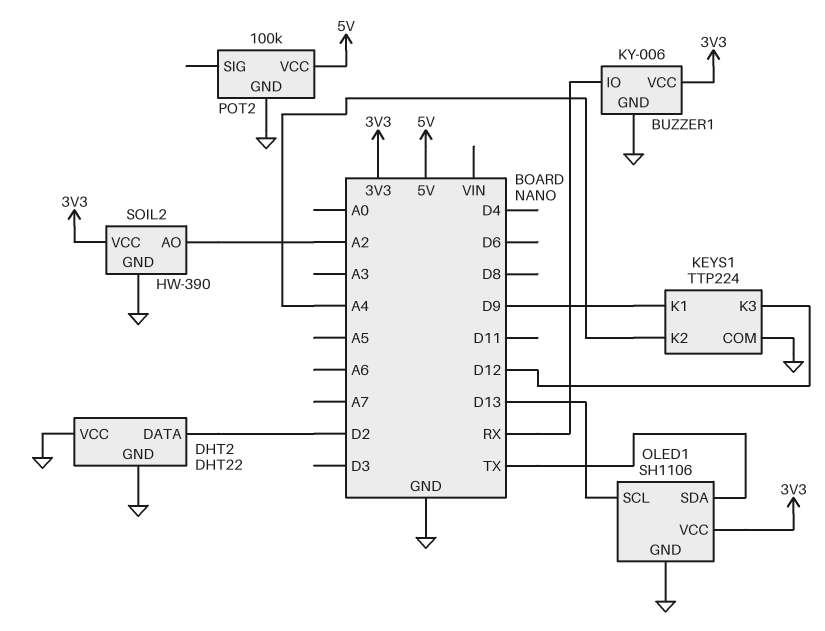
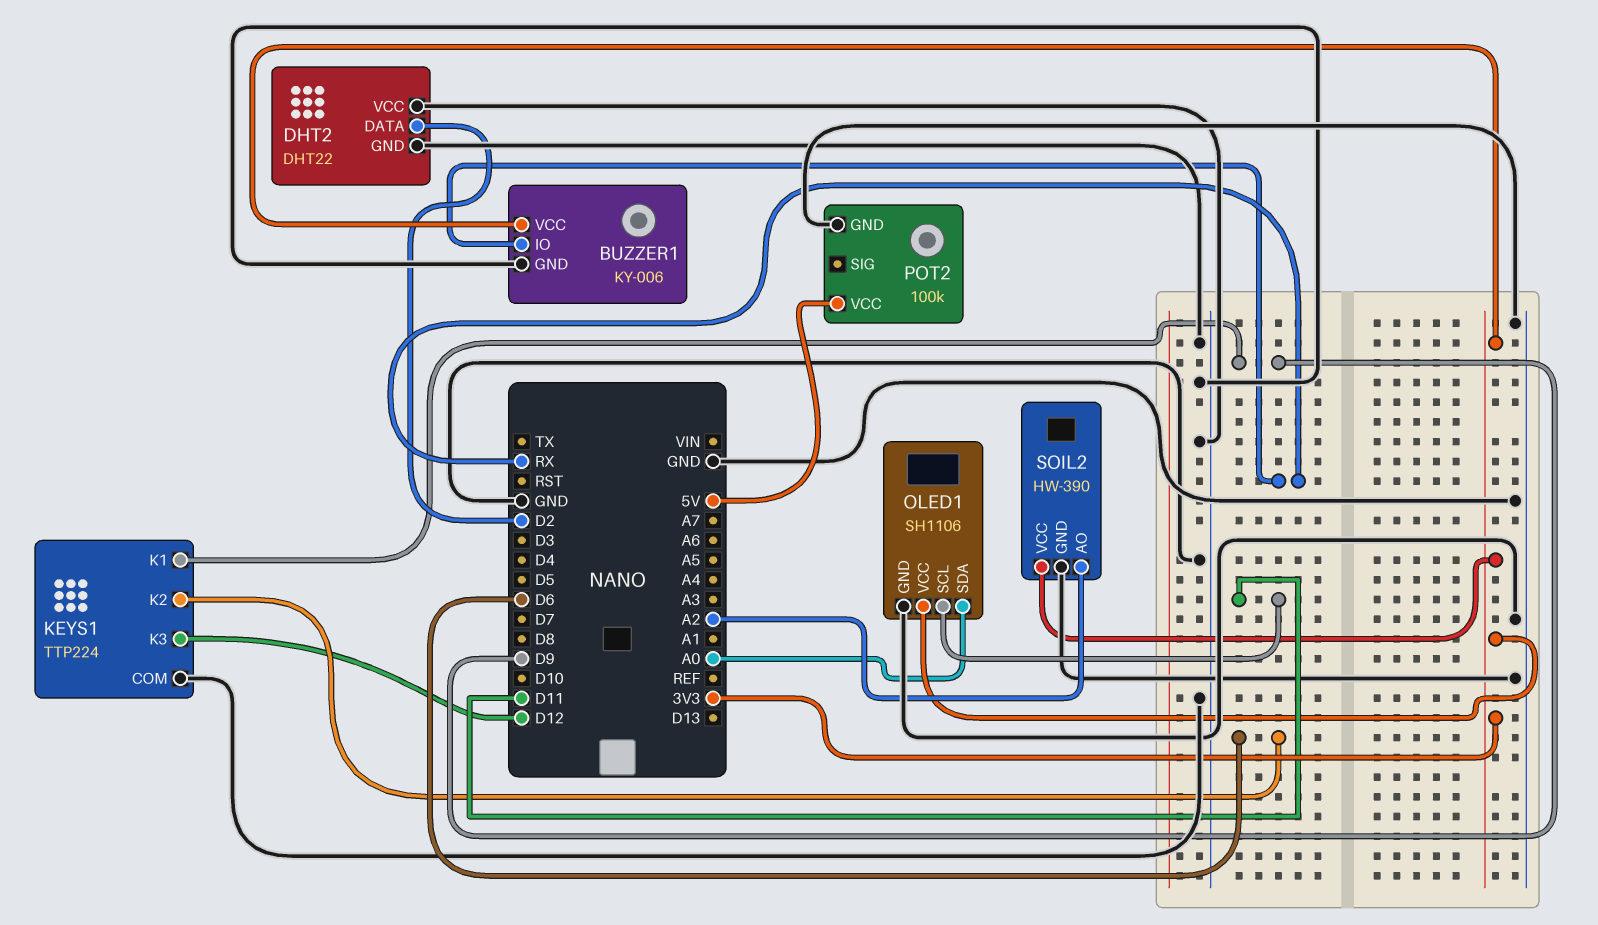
KEYS1 pin K2: A4 -> D6
OLED1 pin SCL: D13 -> D11
OLED1 pin SDA: TX -> A0

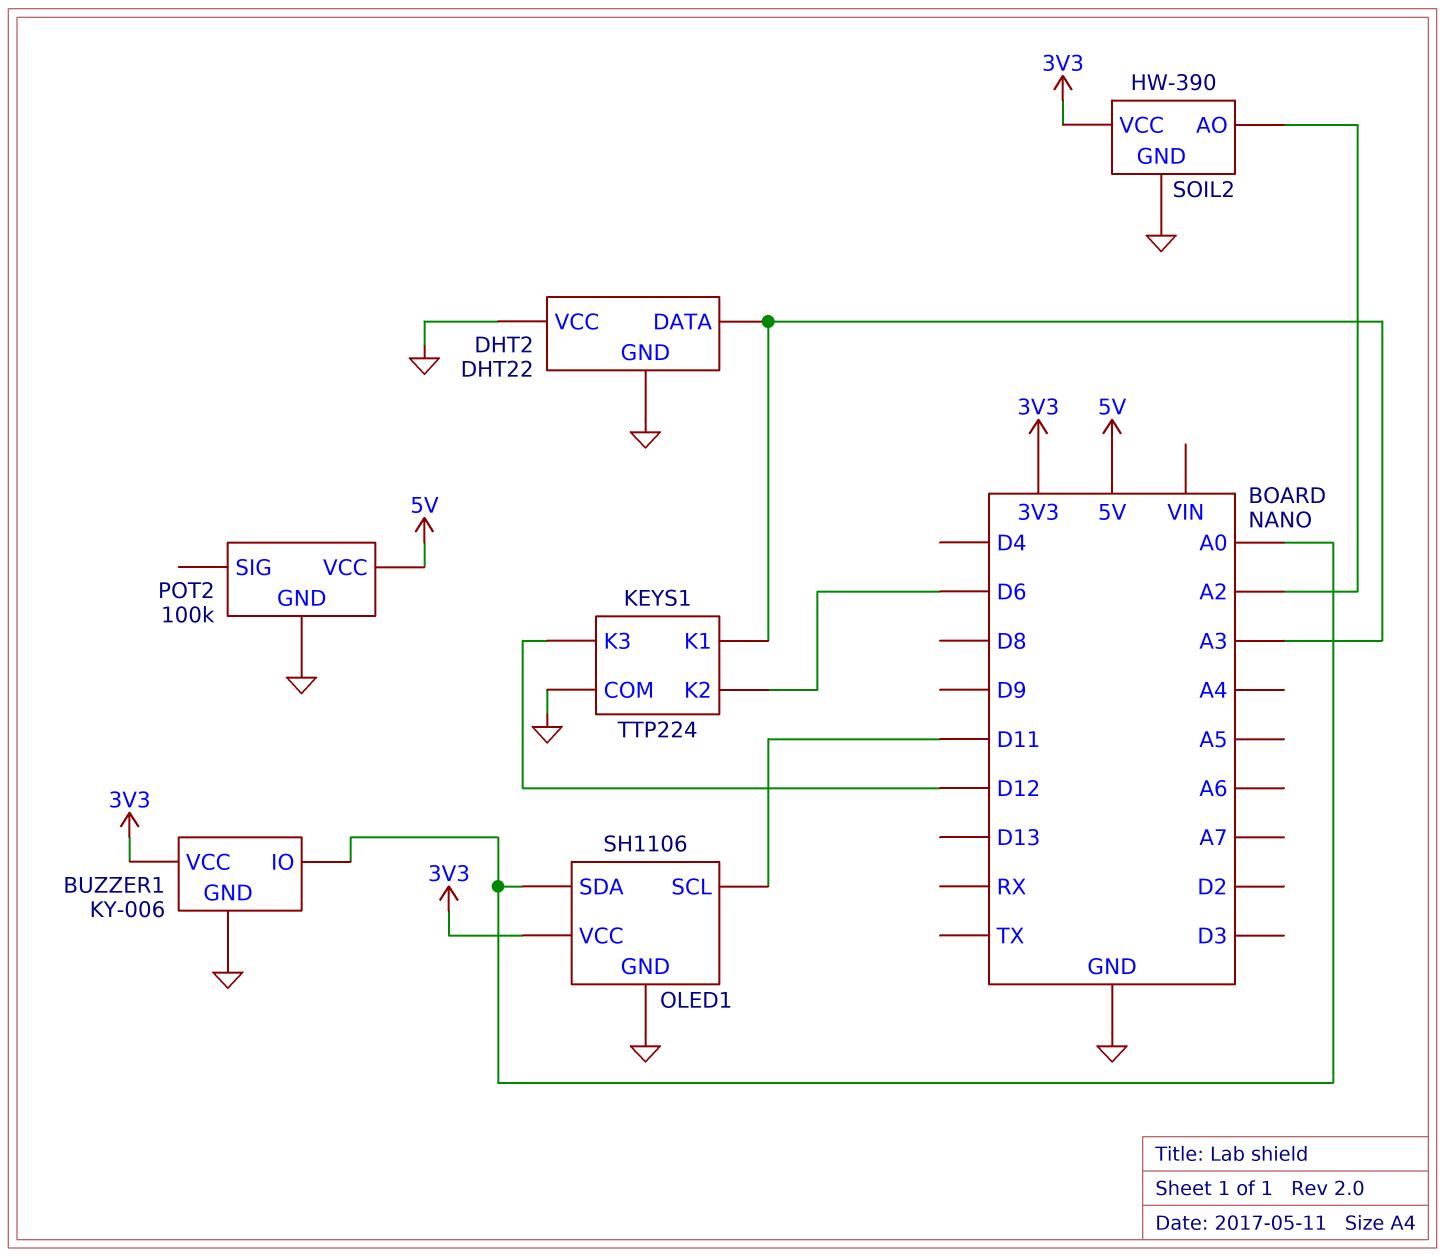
BUZZER1 pin IO: RX -> A0
DHT2 pin DATA: D2 -> A3
KEYS1 pin K1: D9 -> A3

